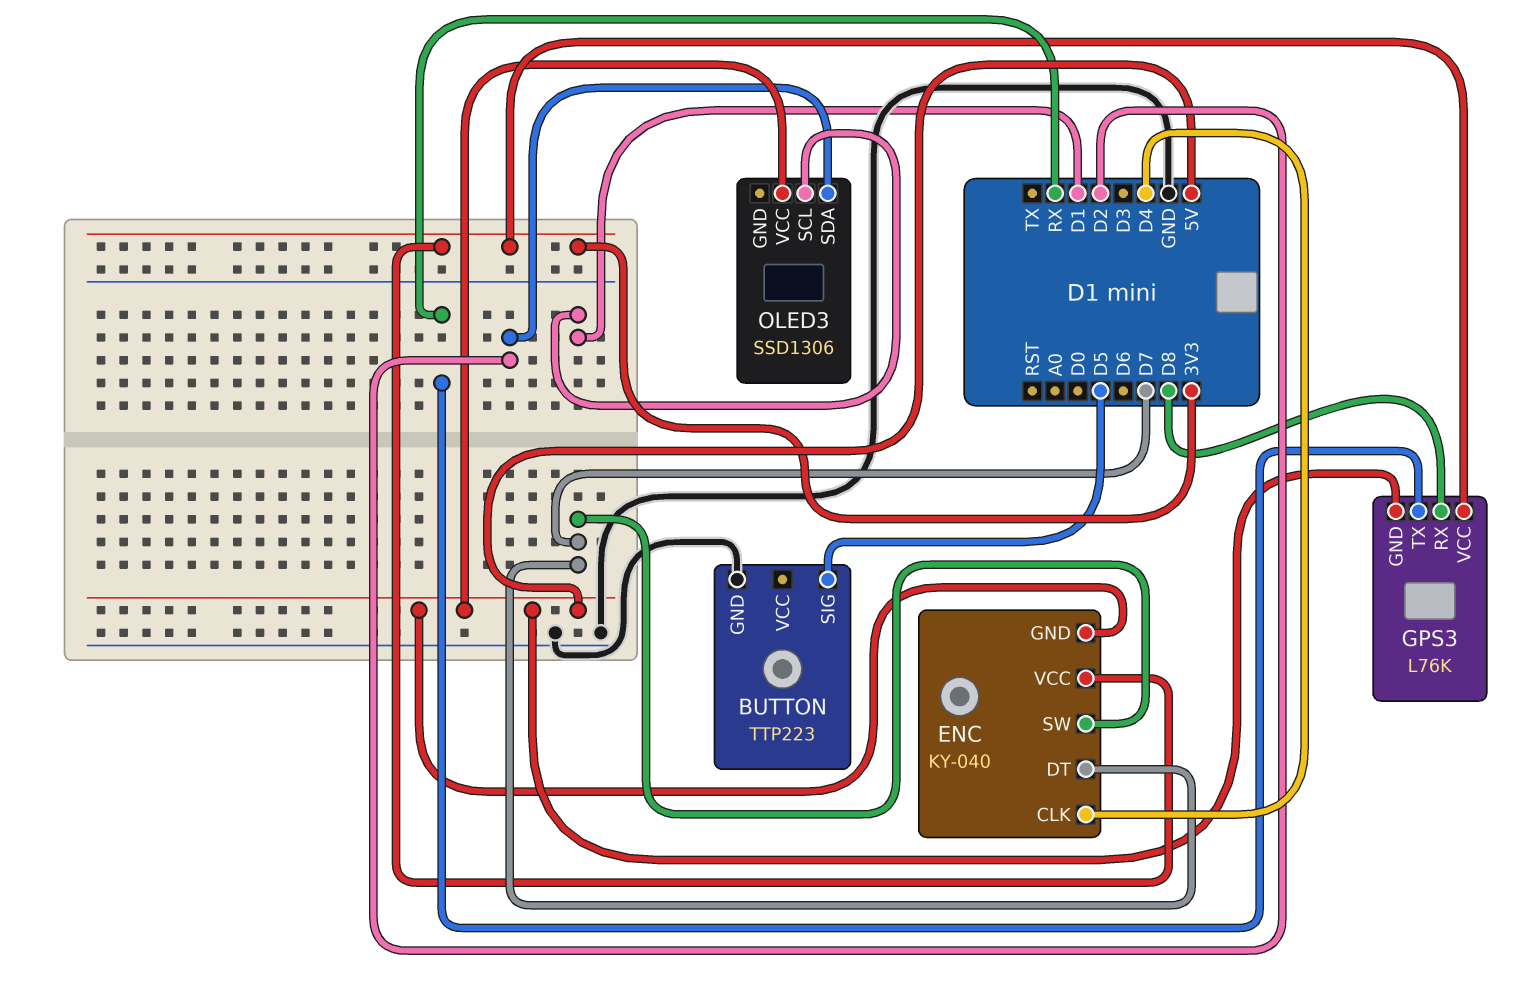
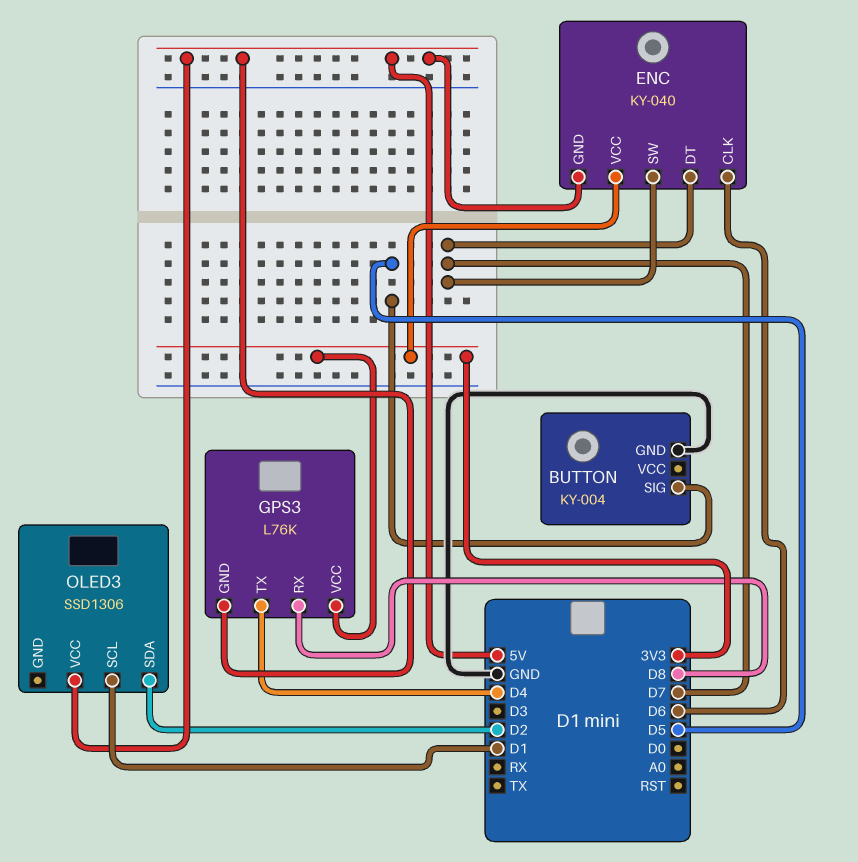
BUTTON: TTP223 -> KY-004
ENC pin CLK: D4 -> D6
GPS3 pin TX: RX -> D4

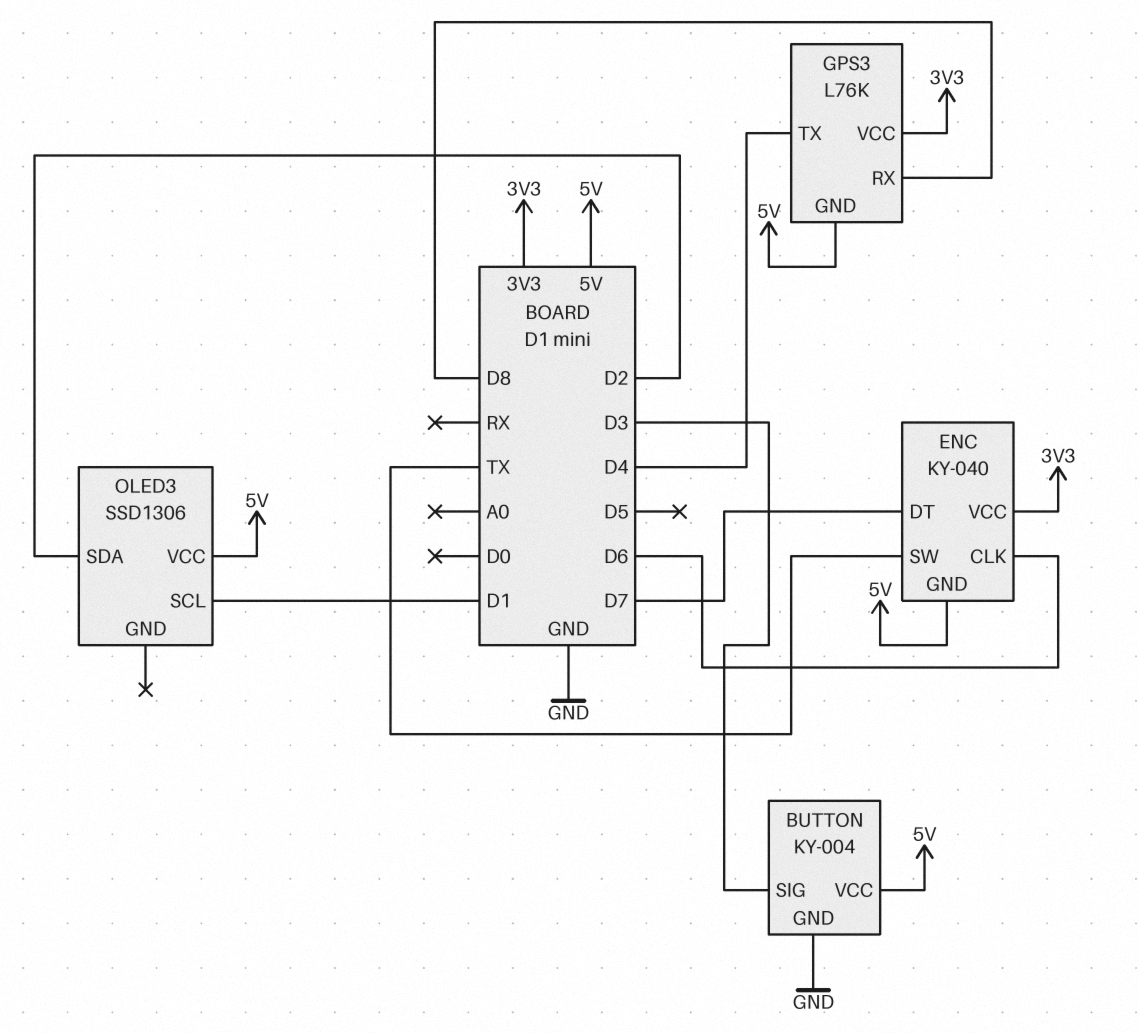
BUTTON pin SIG: D5 -> D3
BUTTON pin VCC: none -> 5V
ENC pin SW: D7 -> TX

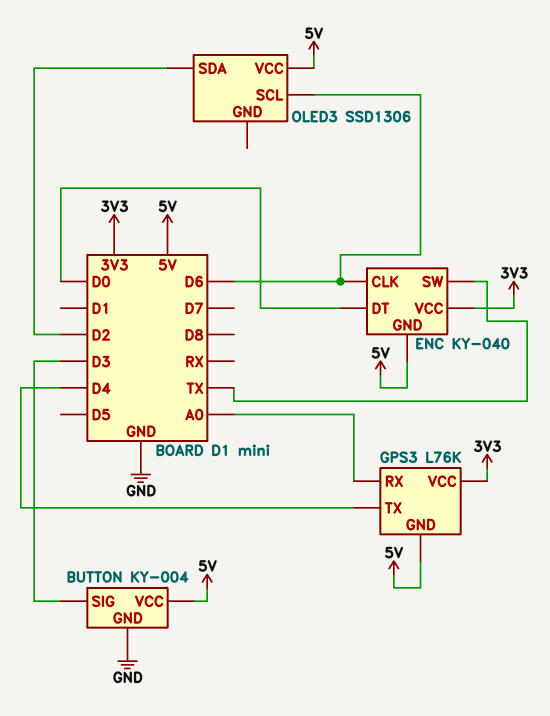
ENC pin DT: D7 -> D0
GPS3 pin RX: D8 -> A0
OLED3 pin SCL: D1 -> D6

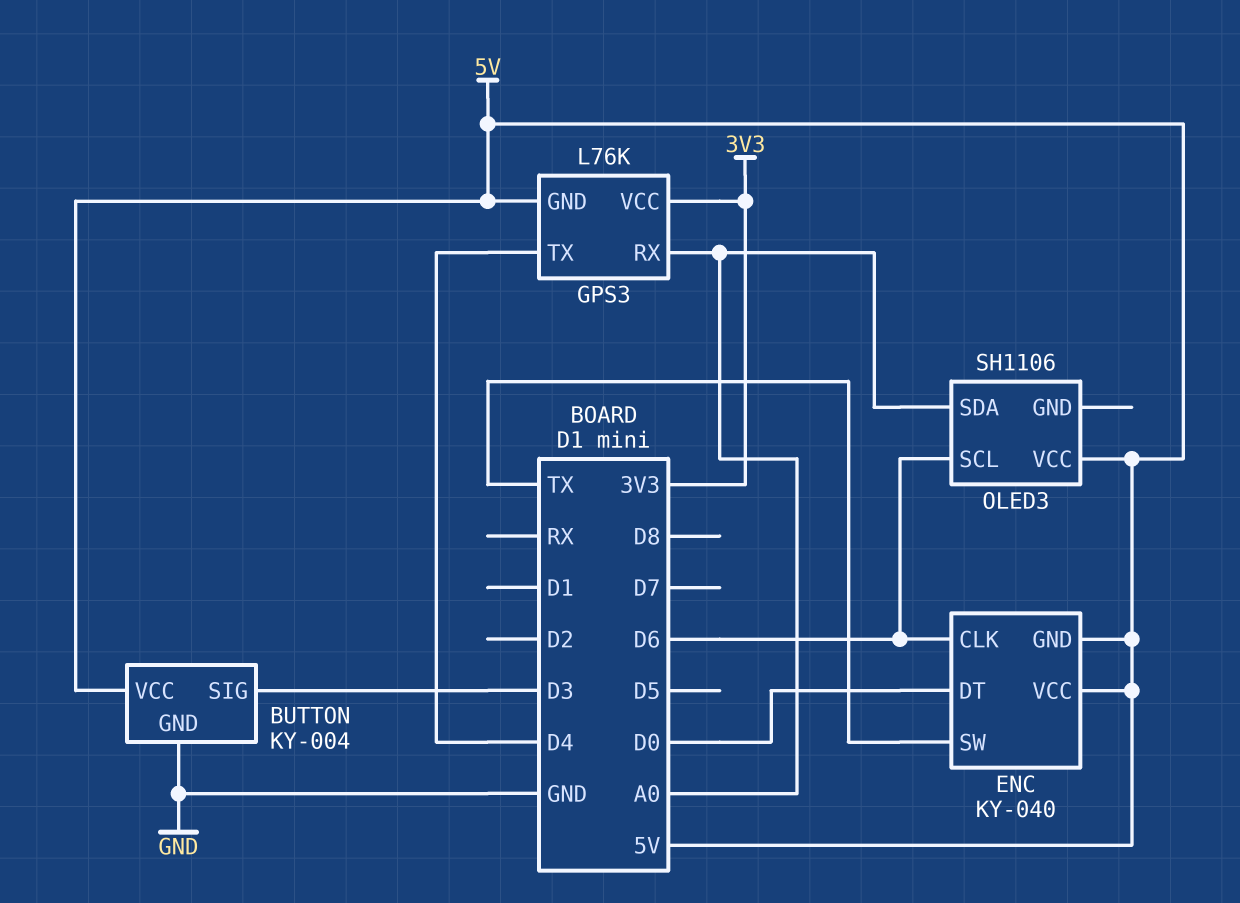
ENC pin VCC: 3V3 -> 5V
OLED3: SSD1306 -> SH1106
OLED3 pin SDA: D2 -> A0

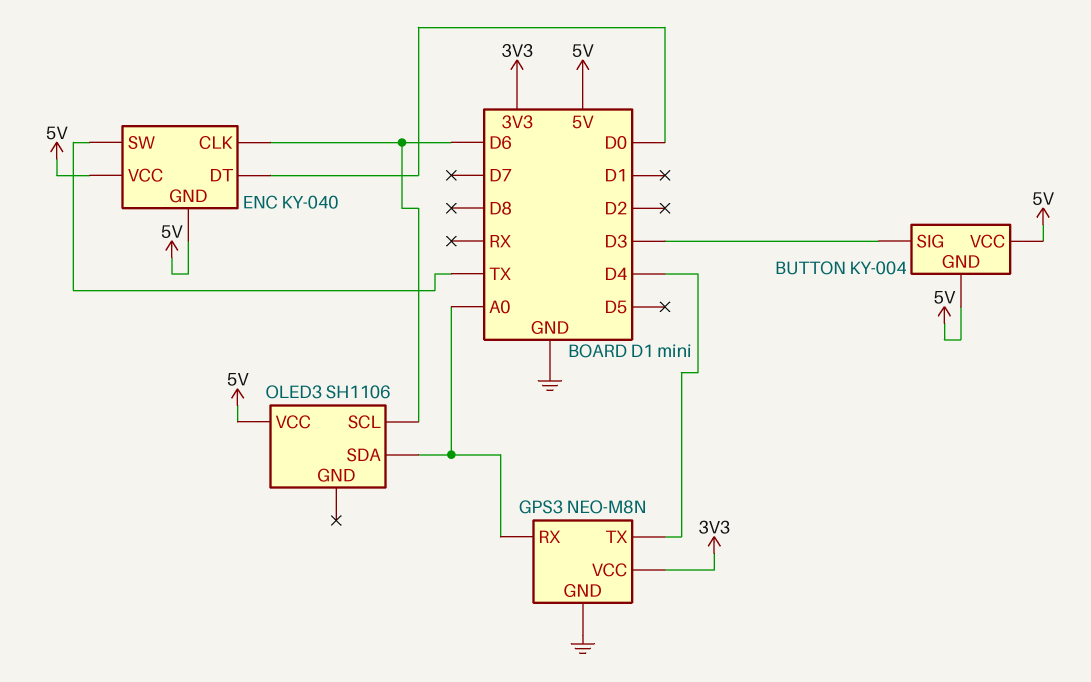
BUTTON pin GND: GND -> 5V
GPS3: L76K -> NEO-M8N
GPS3 pin GND: 5V -> GND

